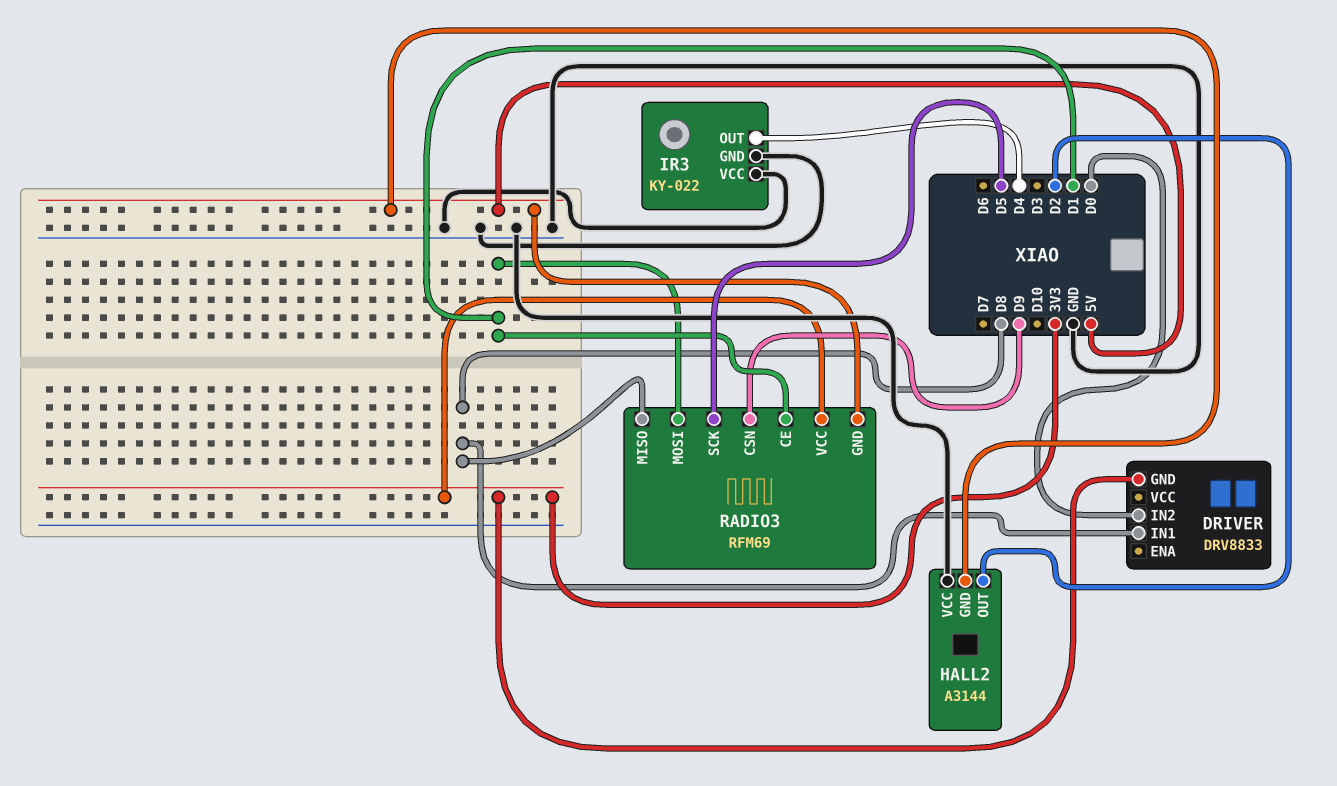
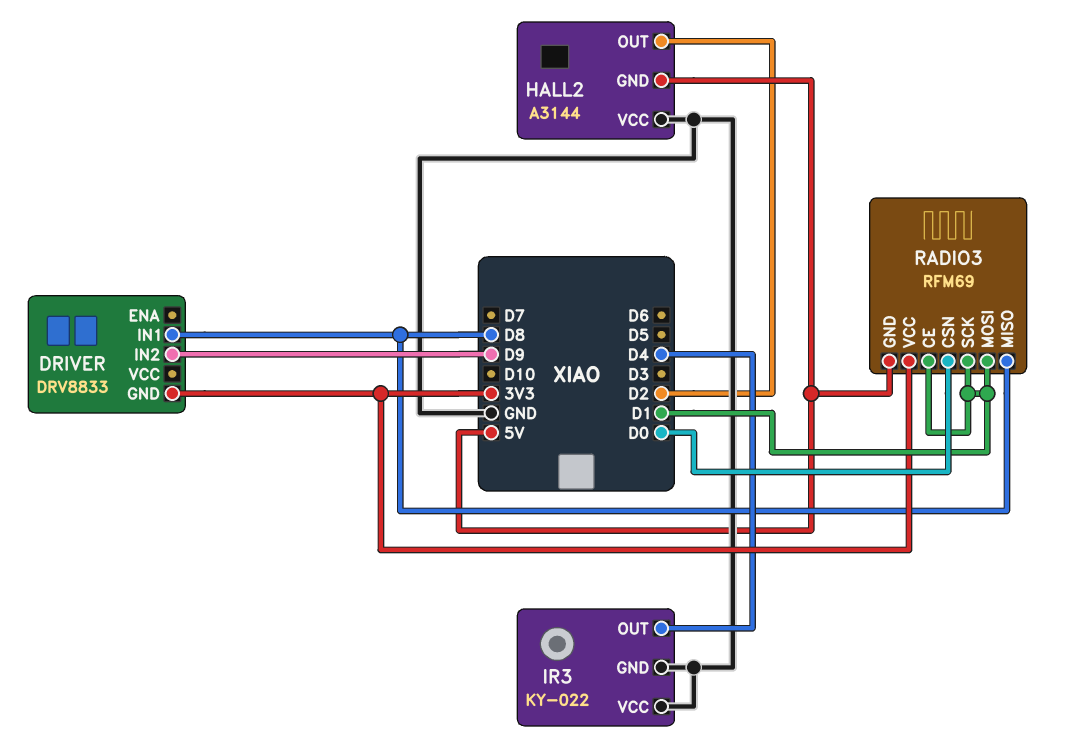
DRIVER pin IN2: D0 -> D9
RADIO3 pin CSN: D9 -> D0
RADIO3 pin SCK: D5 -> D1

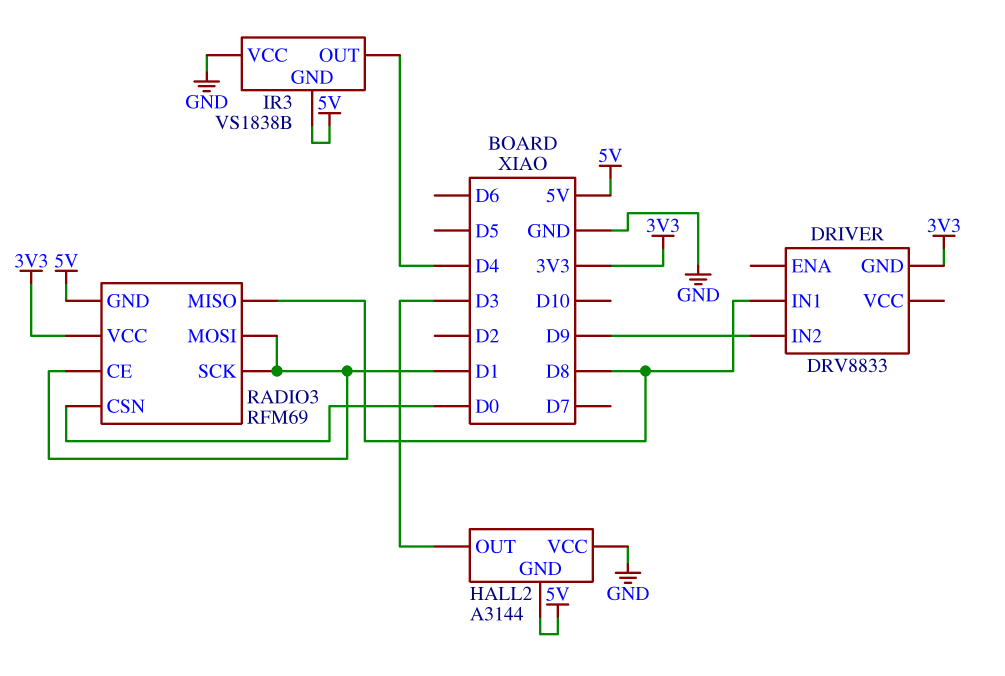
HALL2 pin OUT: D2 -> D3
IR3: KY-022 -> VS1838B
IR3 pin GND: GND -> 5V

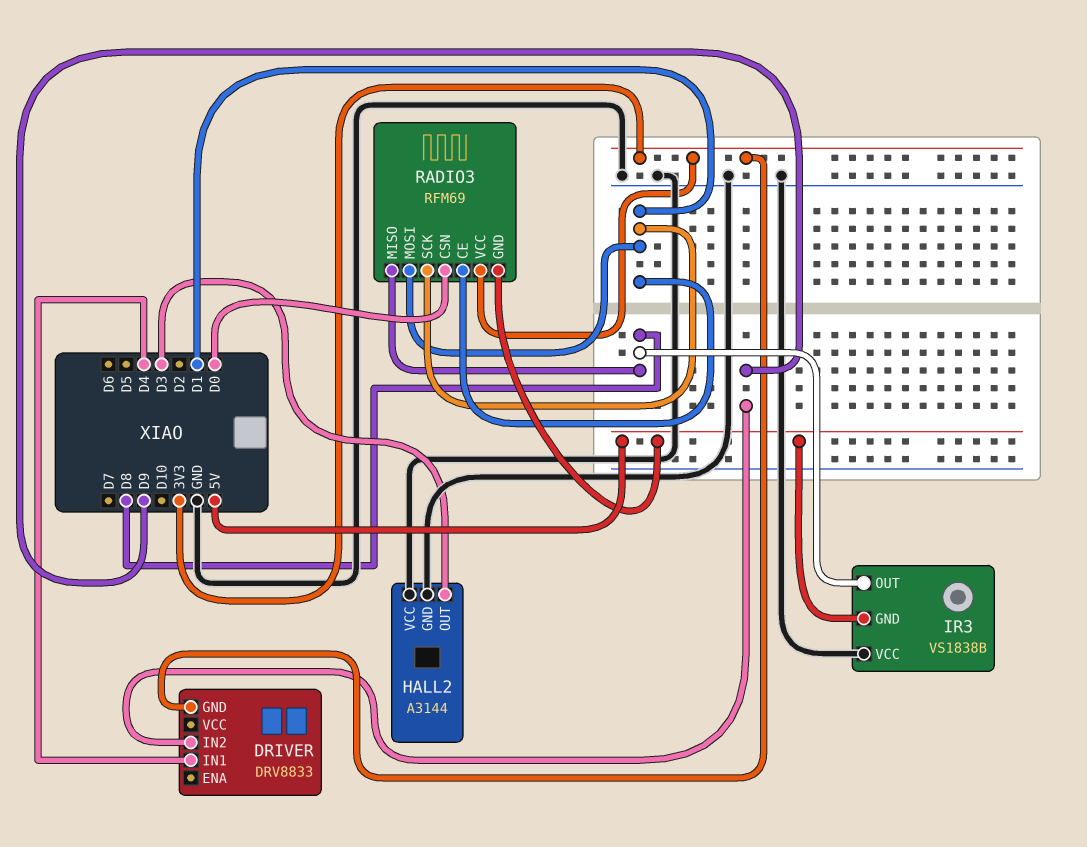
DRIVER pin IN1: D8 -> D4
HALL2 pin GND: 5V -> GND
IR3 pin OUT: D4 -> D8

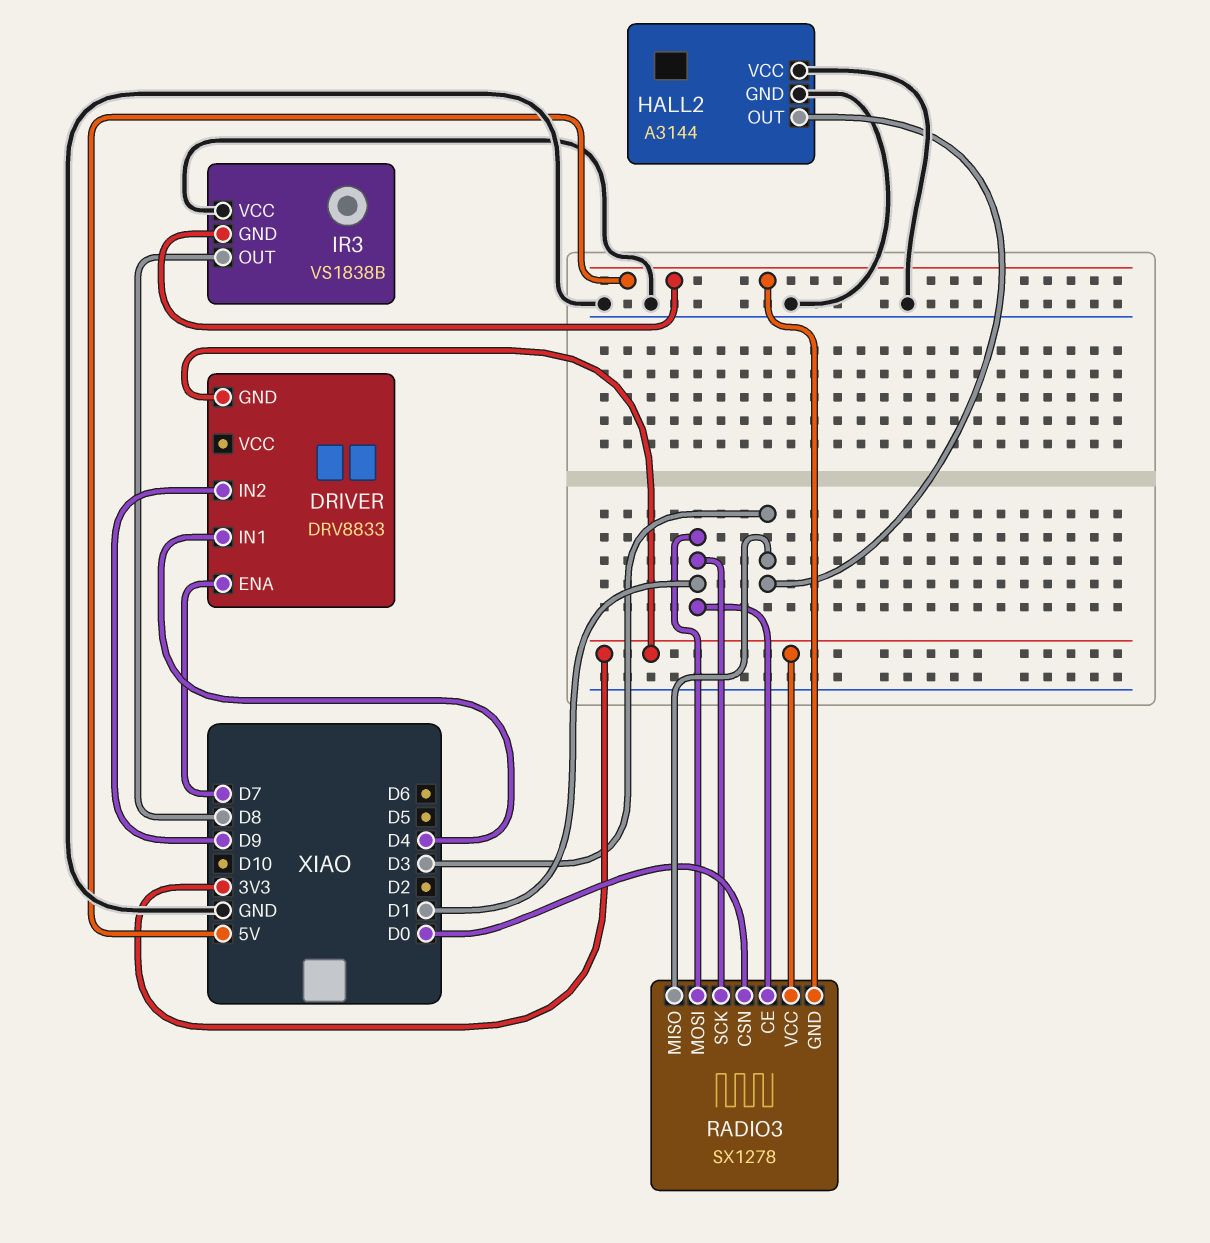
DRIVER pin ENA: none -> D7
RADIO3: RFM69 -> SX1278
RADIO3 pin MISO: D8 -> D3

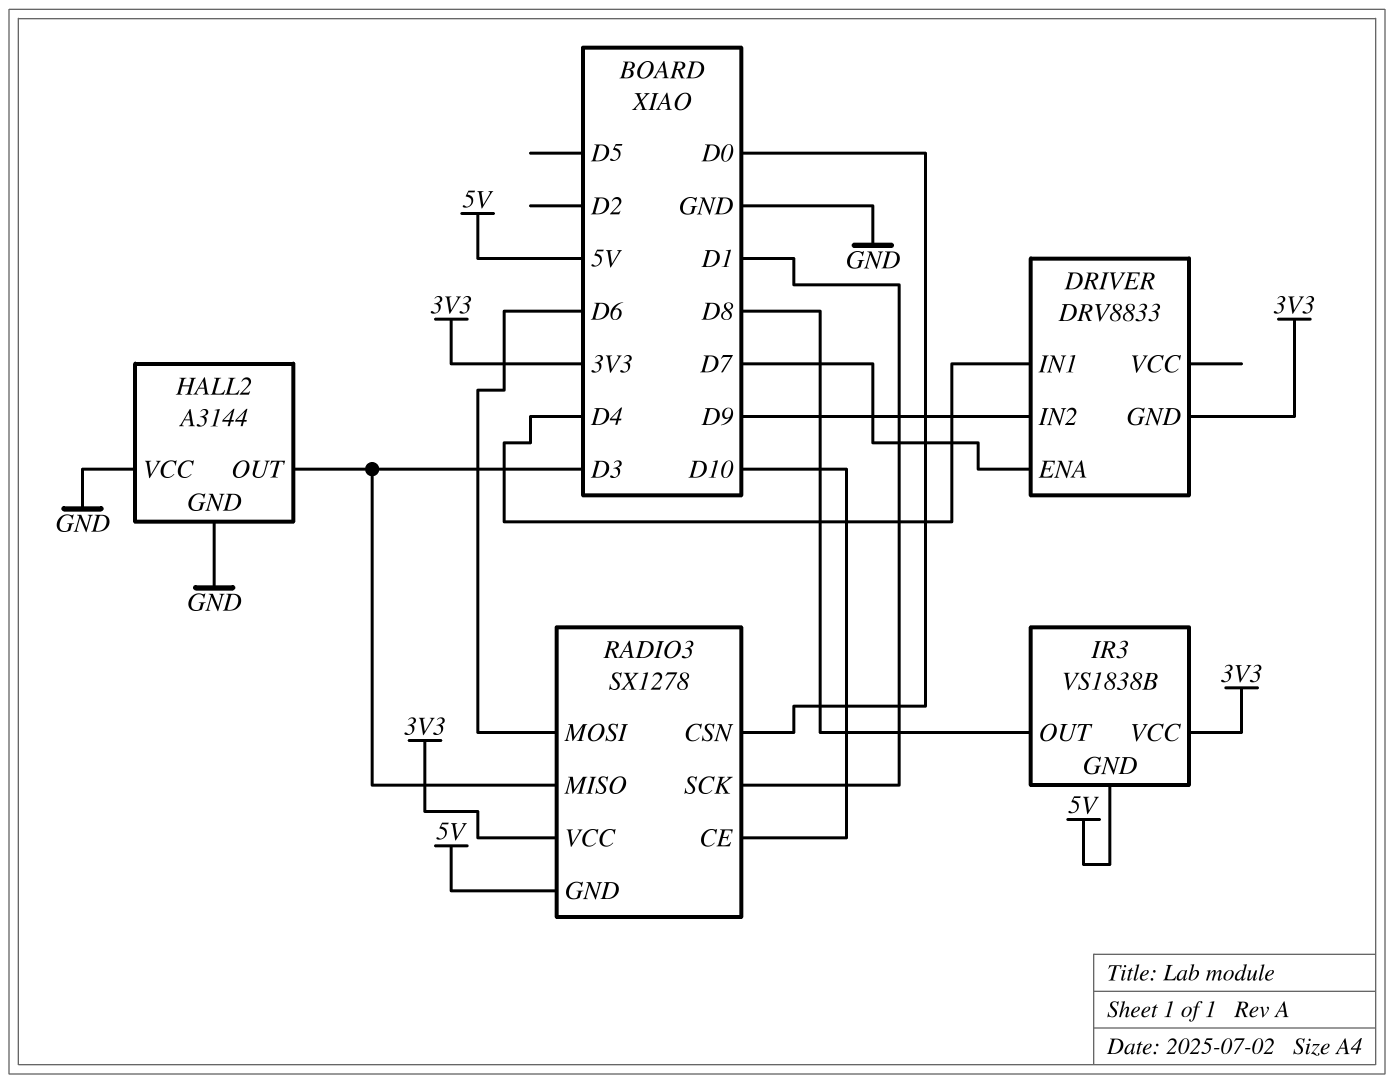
IR3 pin VCC: GND -> 3V3
RADIO3 pin CE: D1 -> D10
RADIO3 pin MOSI: D1 -> D6

